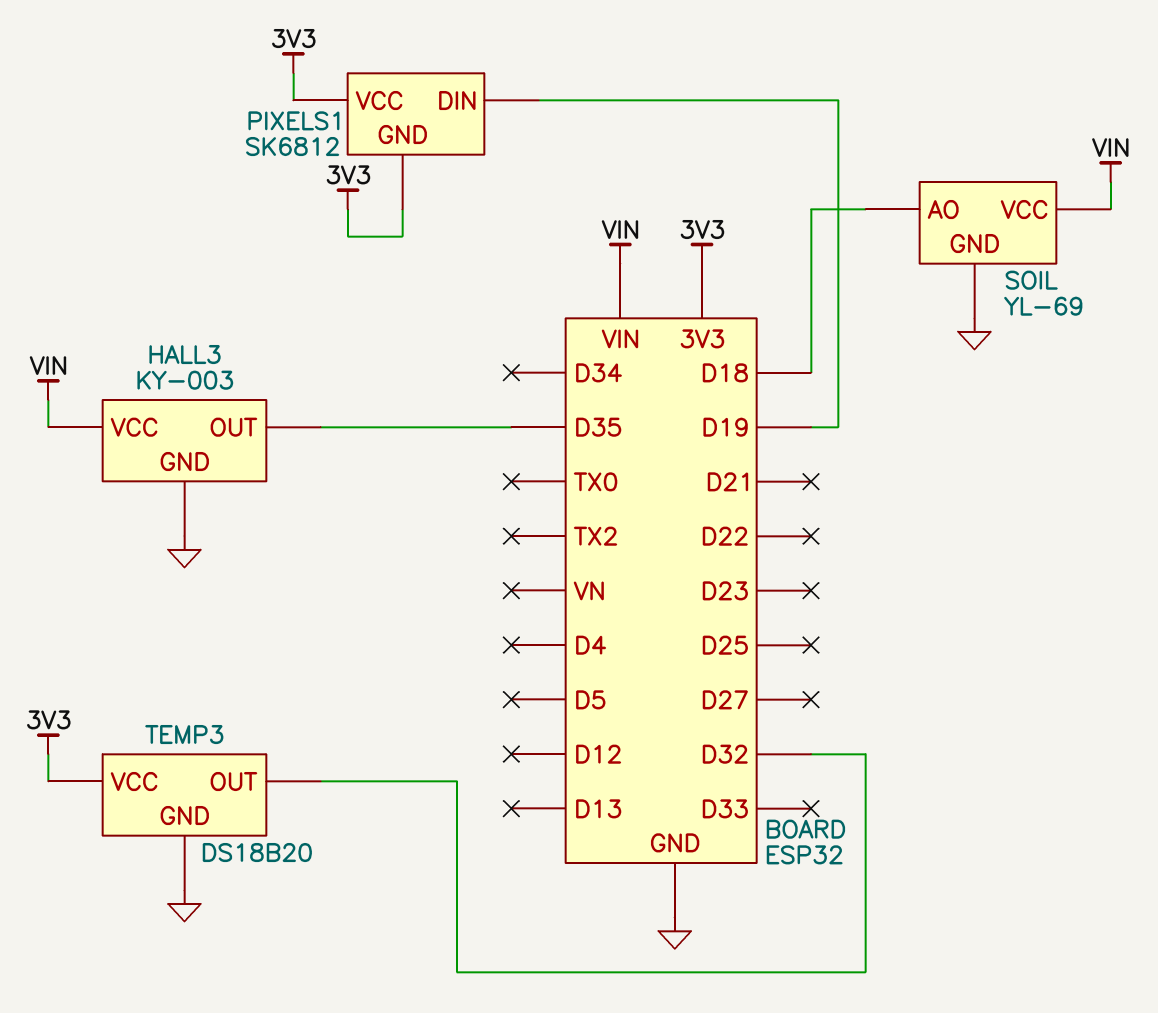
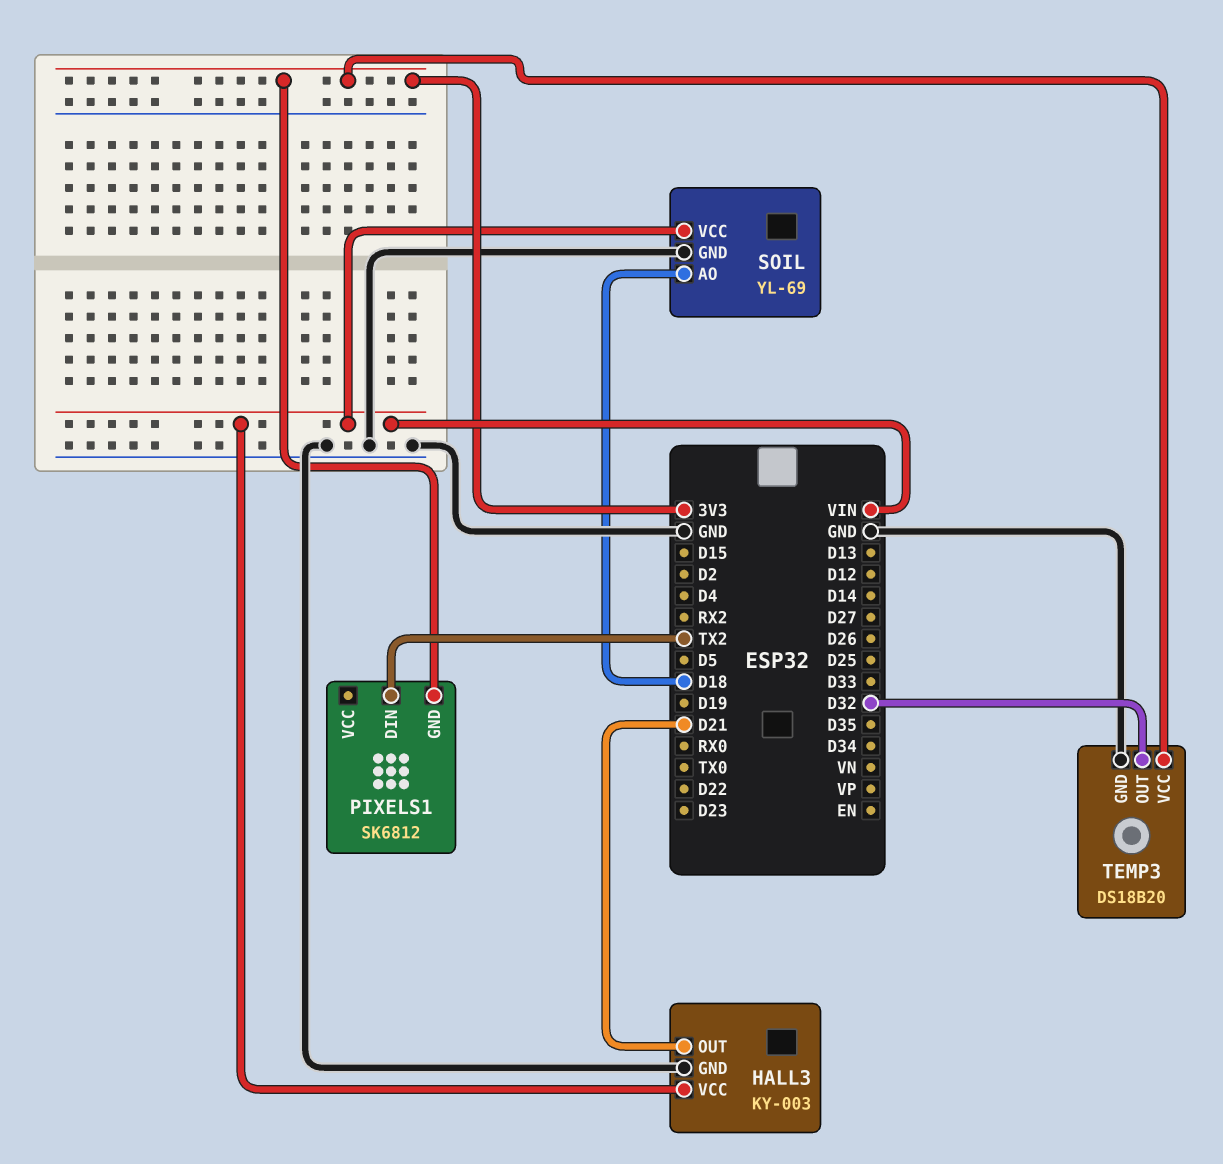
HALL3 pin OUT: D35 -> D21
PIXELS1 pin DIN: D19 -> TX2
PIXELS1 pin VCC: 3V3 -> none

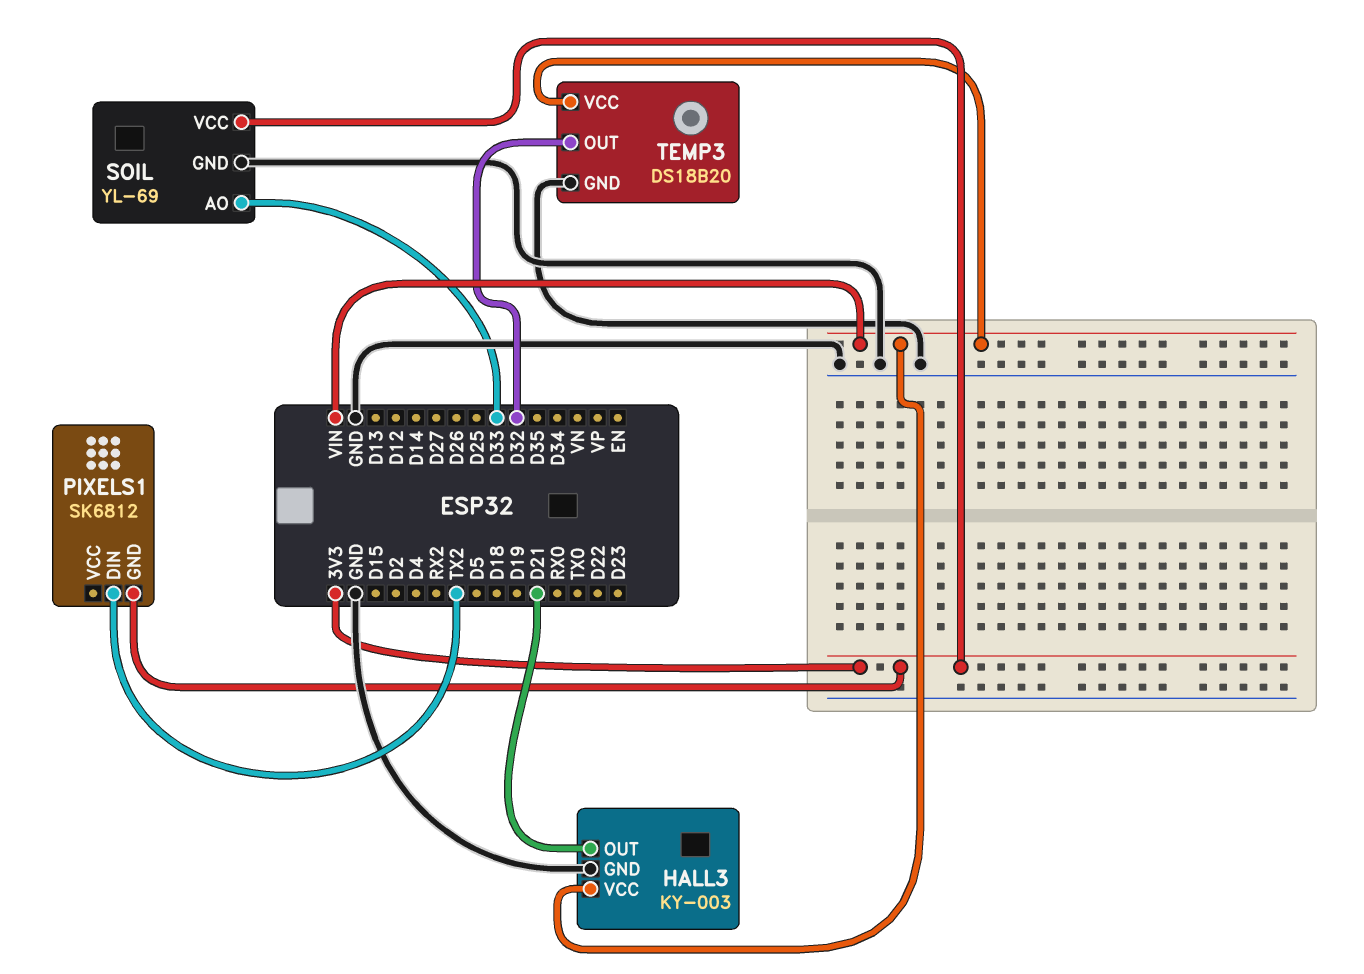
SOIL pin AO: D18 -> D33
SOIL pin VCC: VIN -> 3V3
TEMP3 pin VCC: 3V3 -> VIN

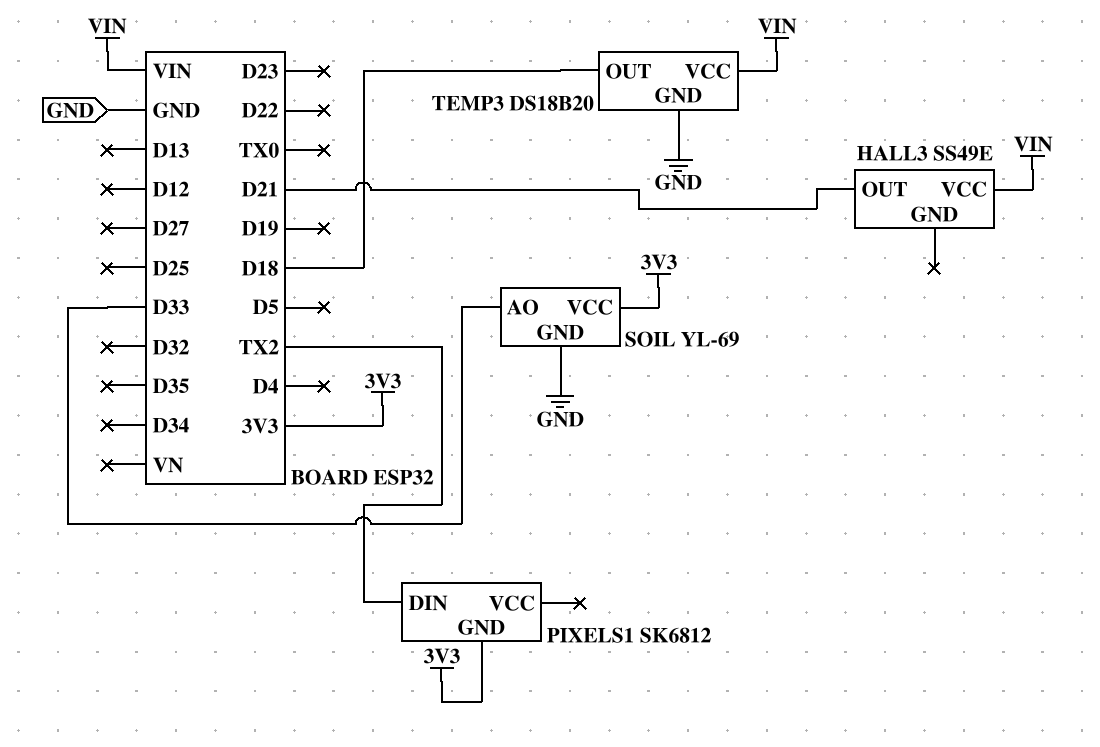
HALL3: KY-003 -> SS49E
HALL3 pin GND: GND -> none
TEMP3 pin OUT: D32 -> D18

